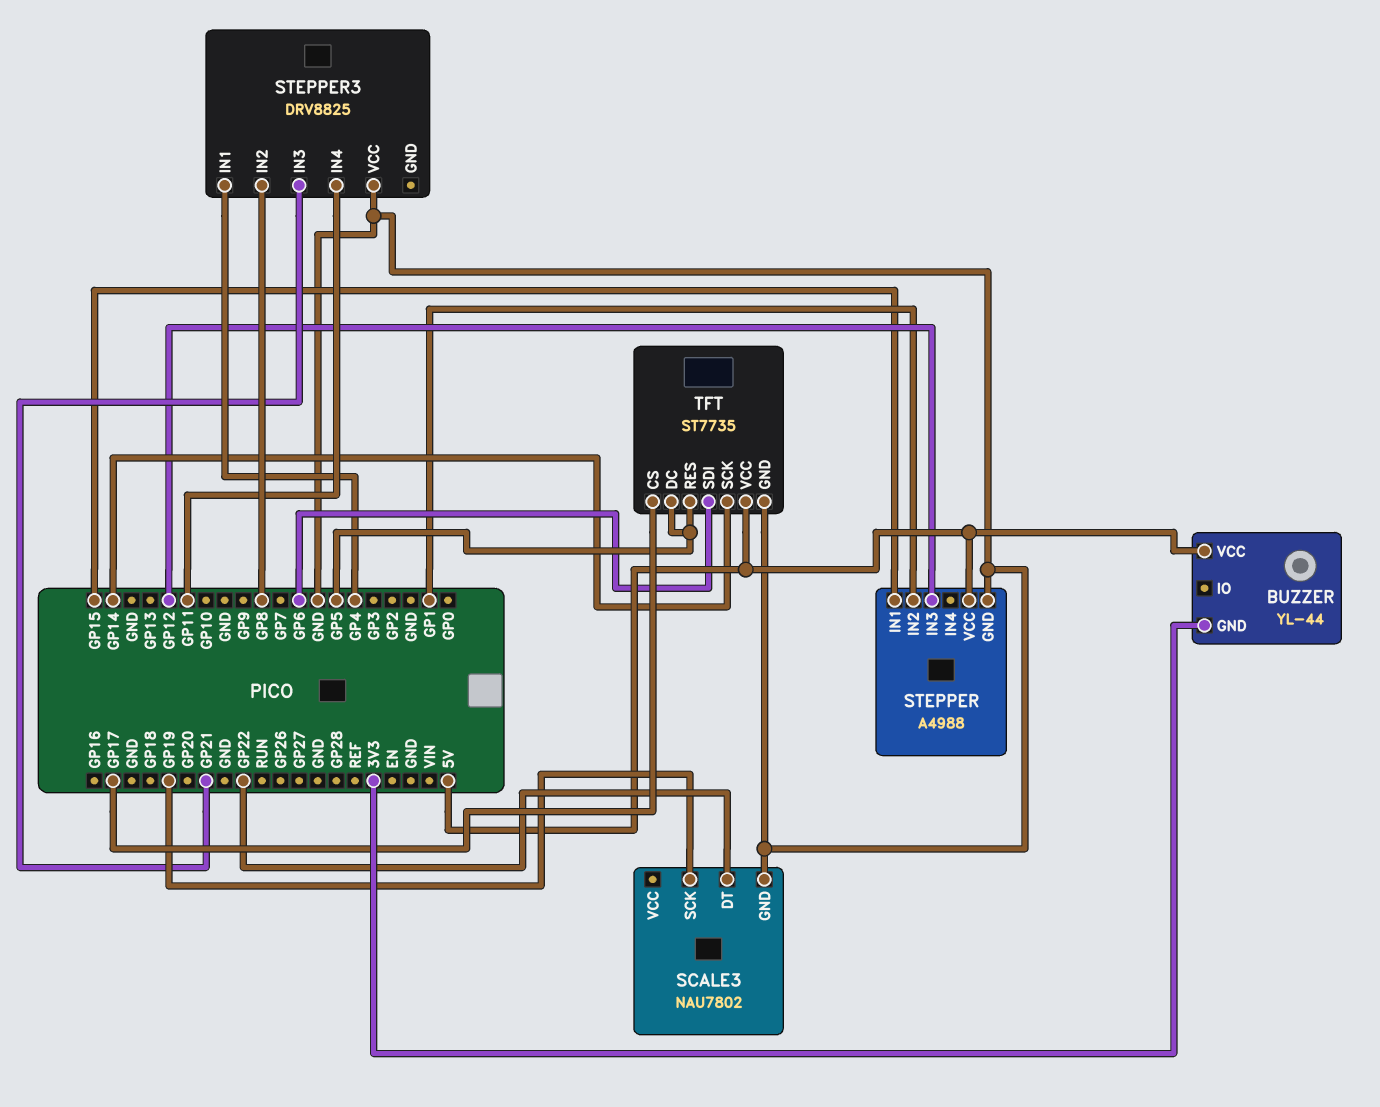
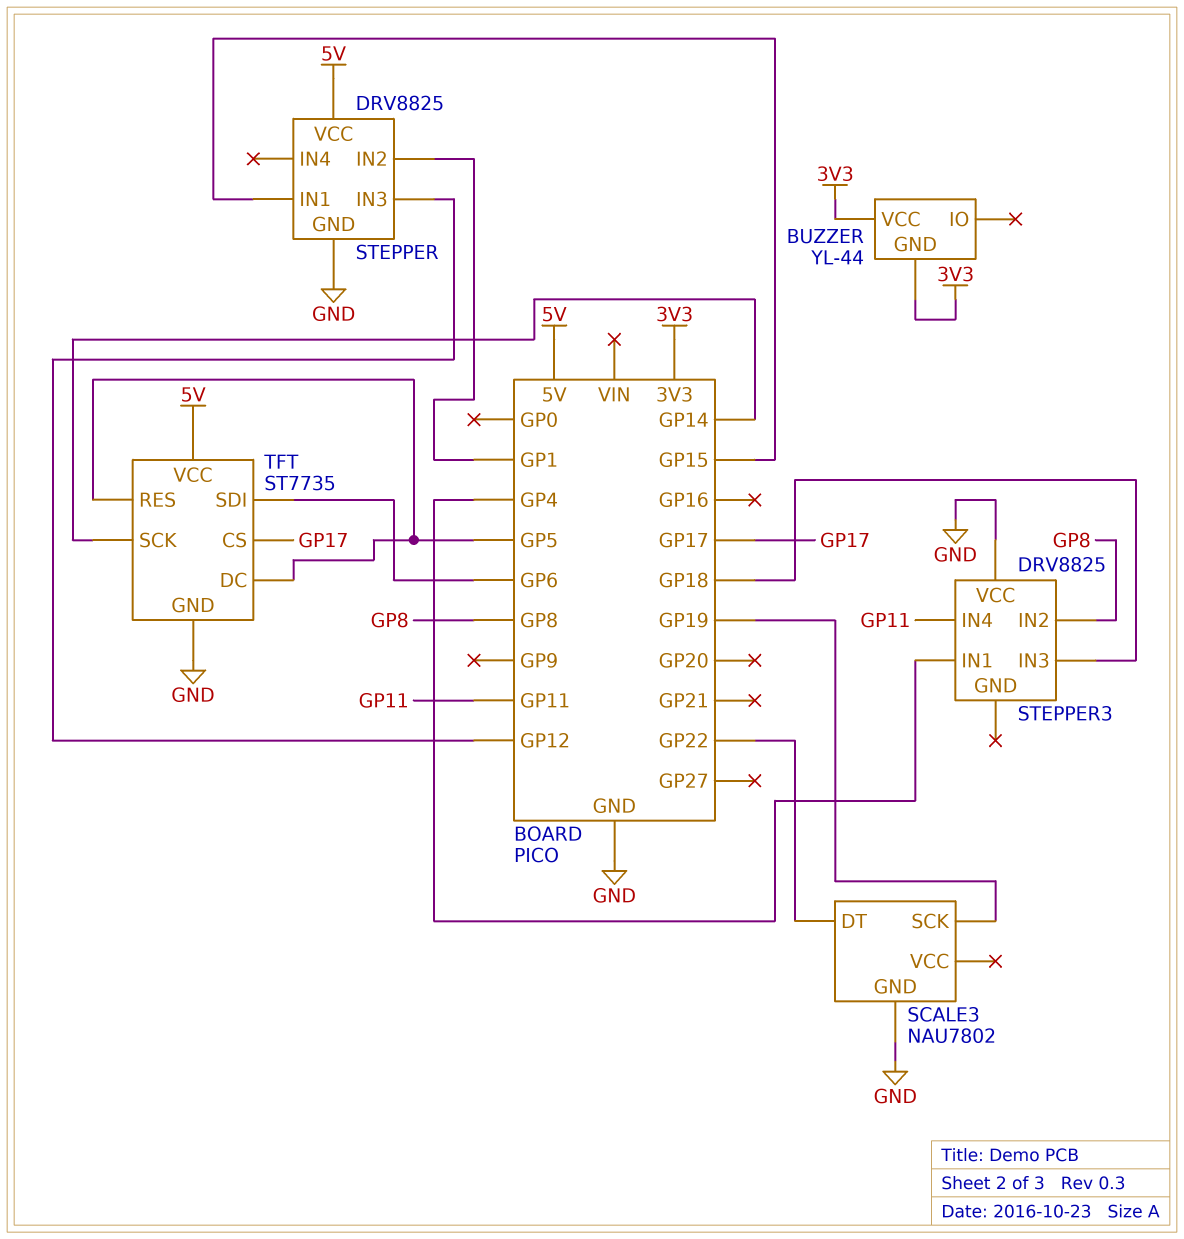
BUZZER pin VCC: 5V -> 3V3
STEPPER: A4988 -> DRV8825
STEPPER3 pin IN3: GP21 -> GP18

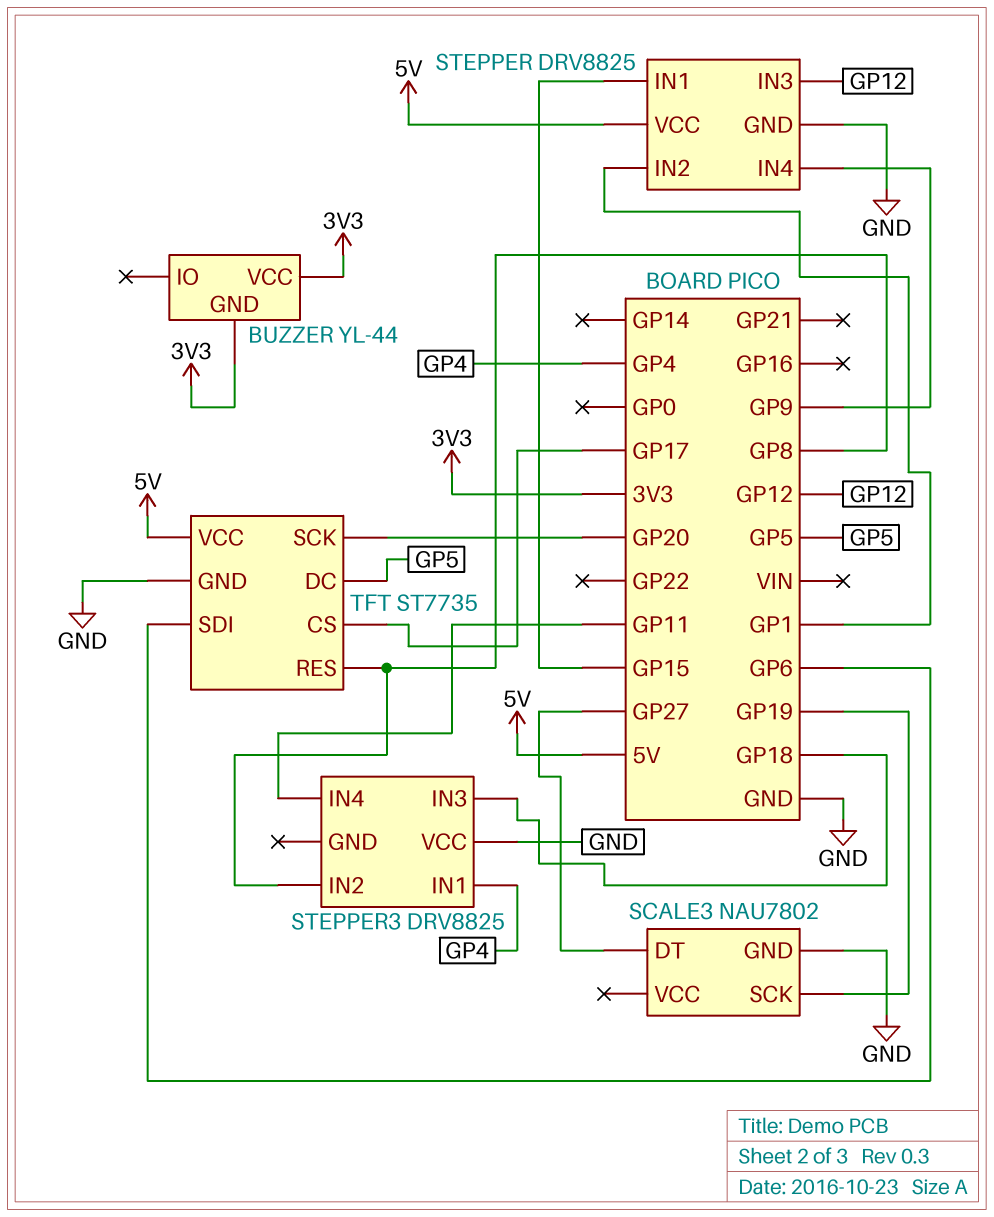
SCALE3 pin DT: GP22 -> GP27
STEPPER pin IN4: none -> GP9
TFT pin RES: GP5 -> GP8
TFT pin SCK: GP14 -> GP20

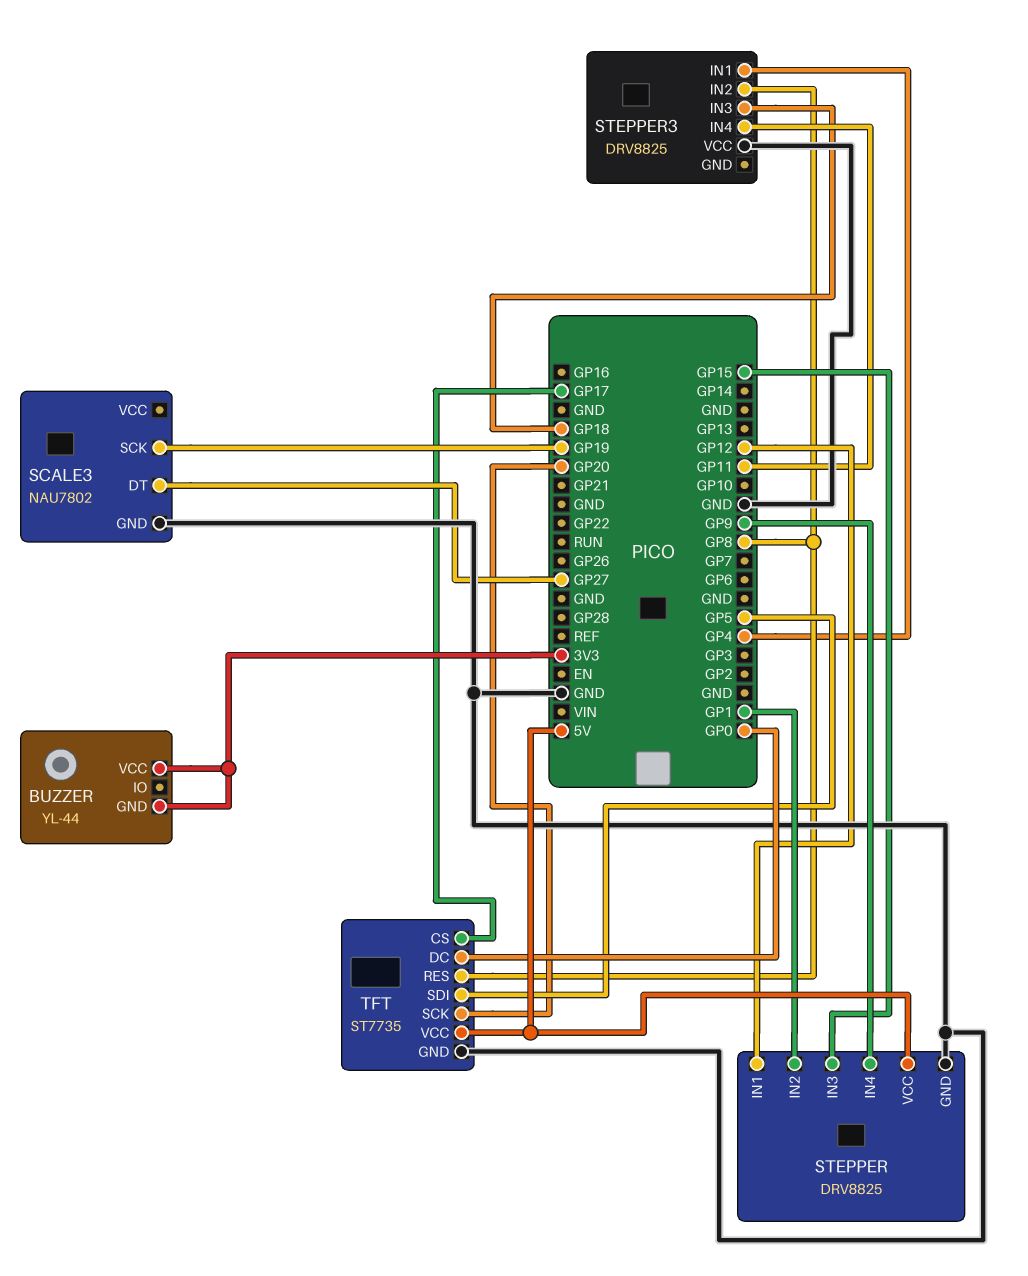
STEPPER pin IN1: GP15 -> GP12
STEPPER pin IN3: GP12 -> GP15
TFT pin DC: GP5 -> GP0
TFT pin SDI: GP6 -> GP5

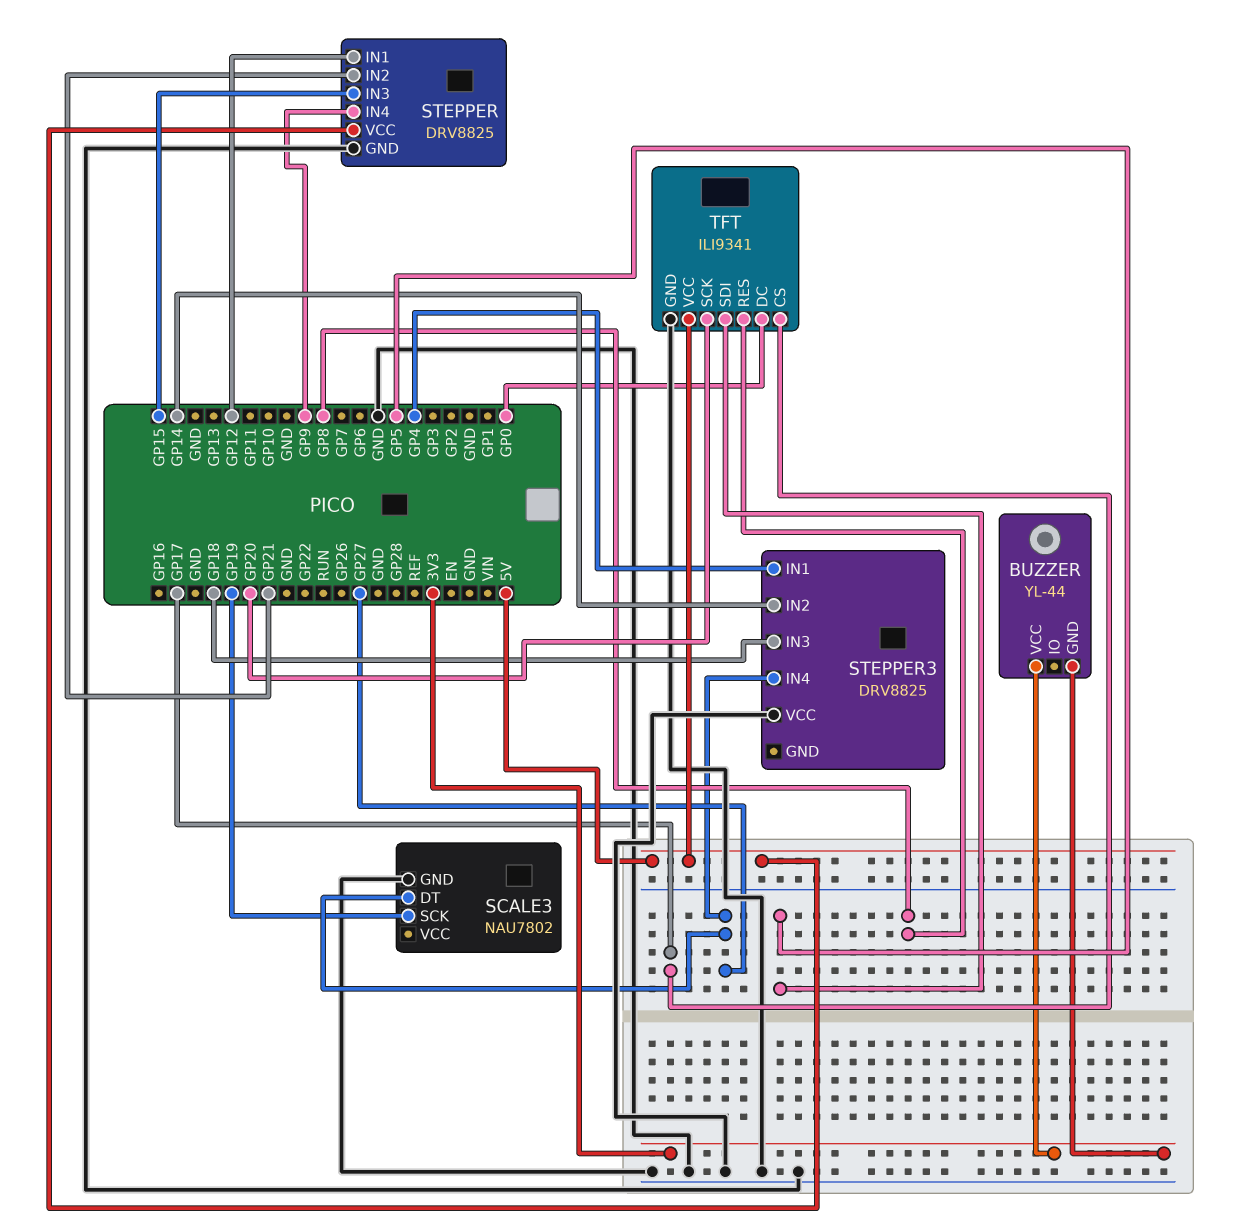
STEPPER pin IN2: GP1 -> GP21
STEPPER3 pin IN2: GP8 -> GP14
STEPPER3 pin IN4: GP11 -> GP27
TFT: ST7735 -> ILI9341

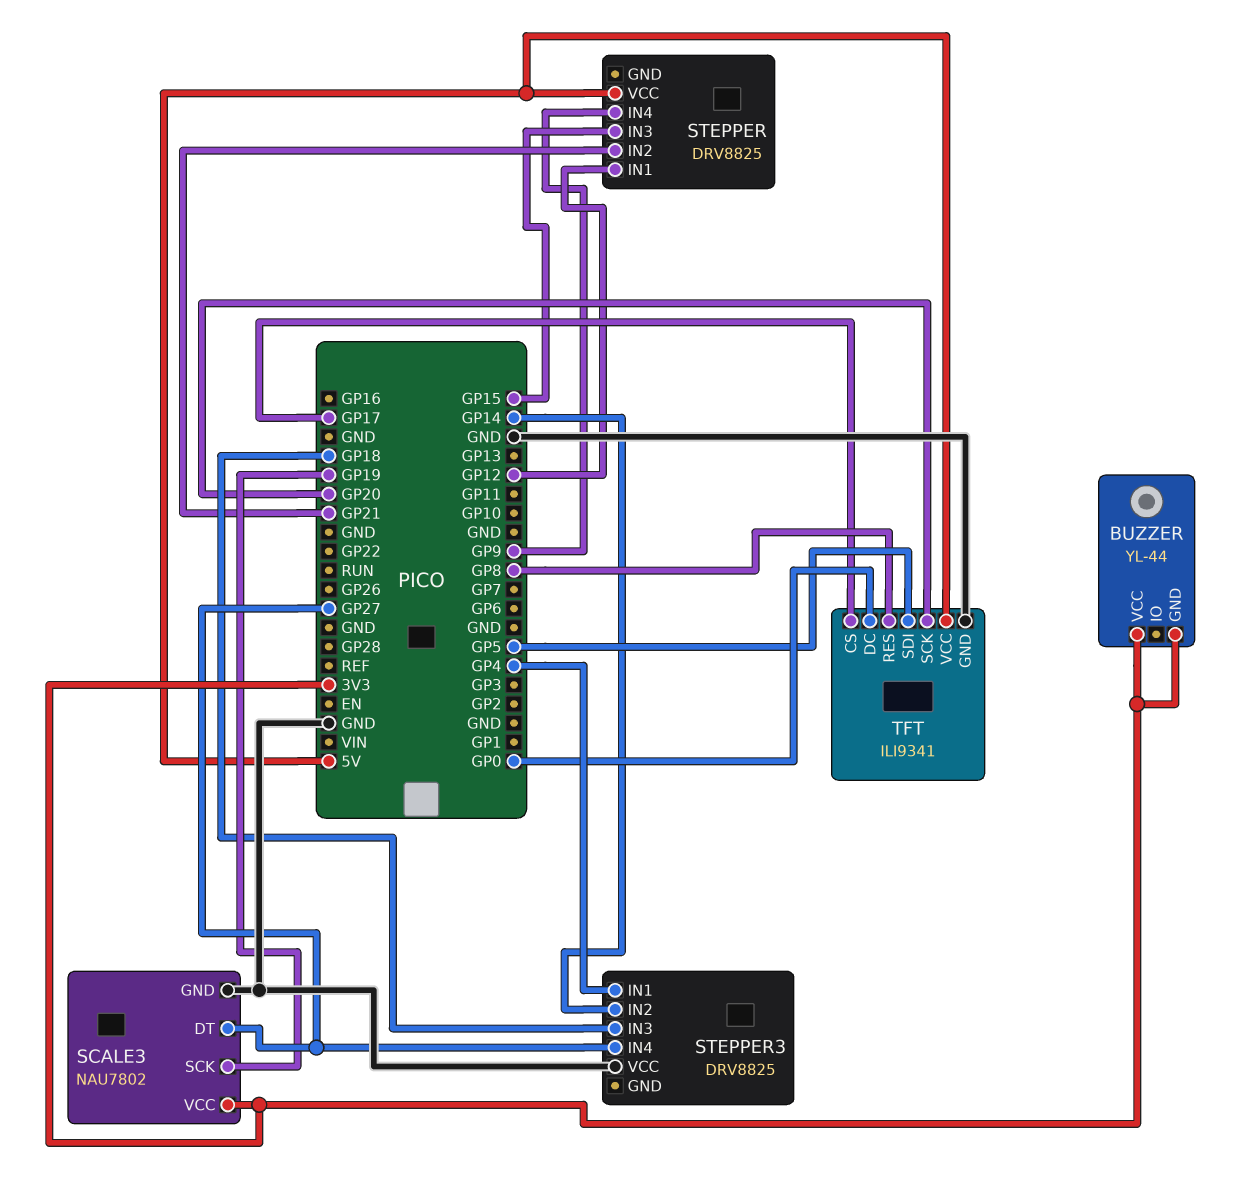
SCALE3 pin VCC: none -> 3V3
STEPPER pin GND: GND -> none

